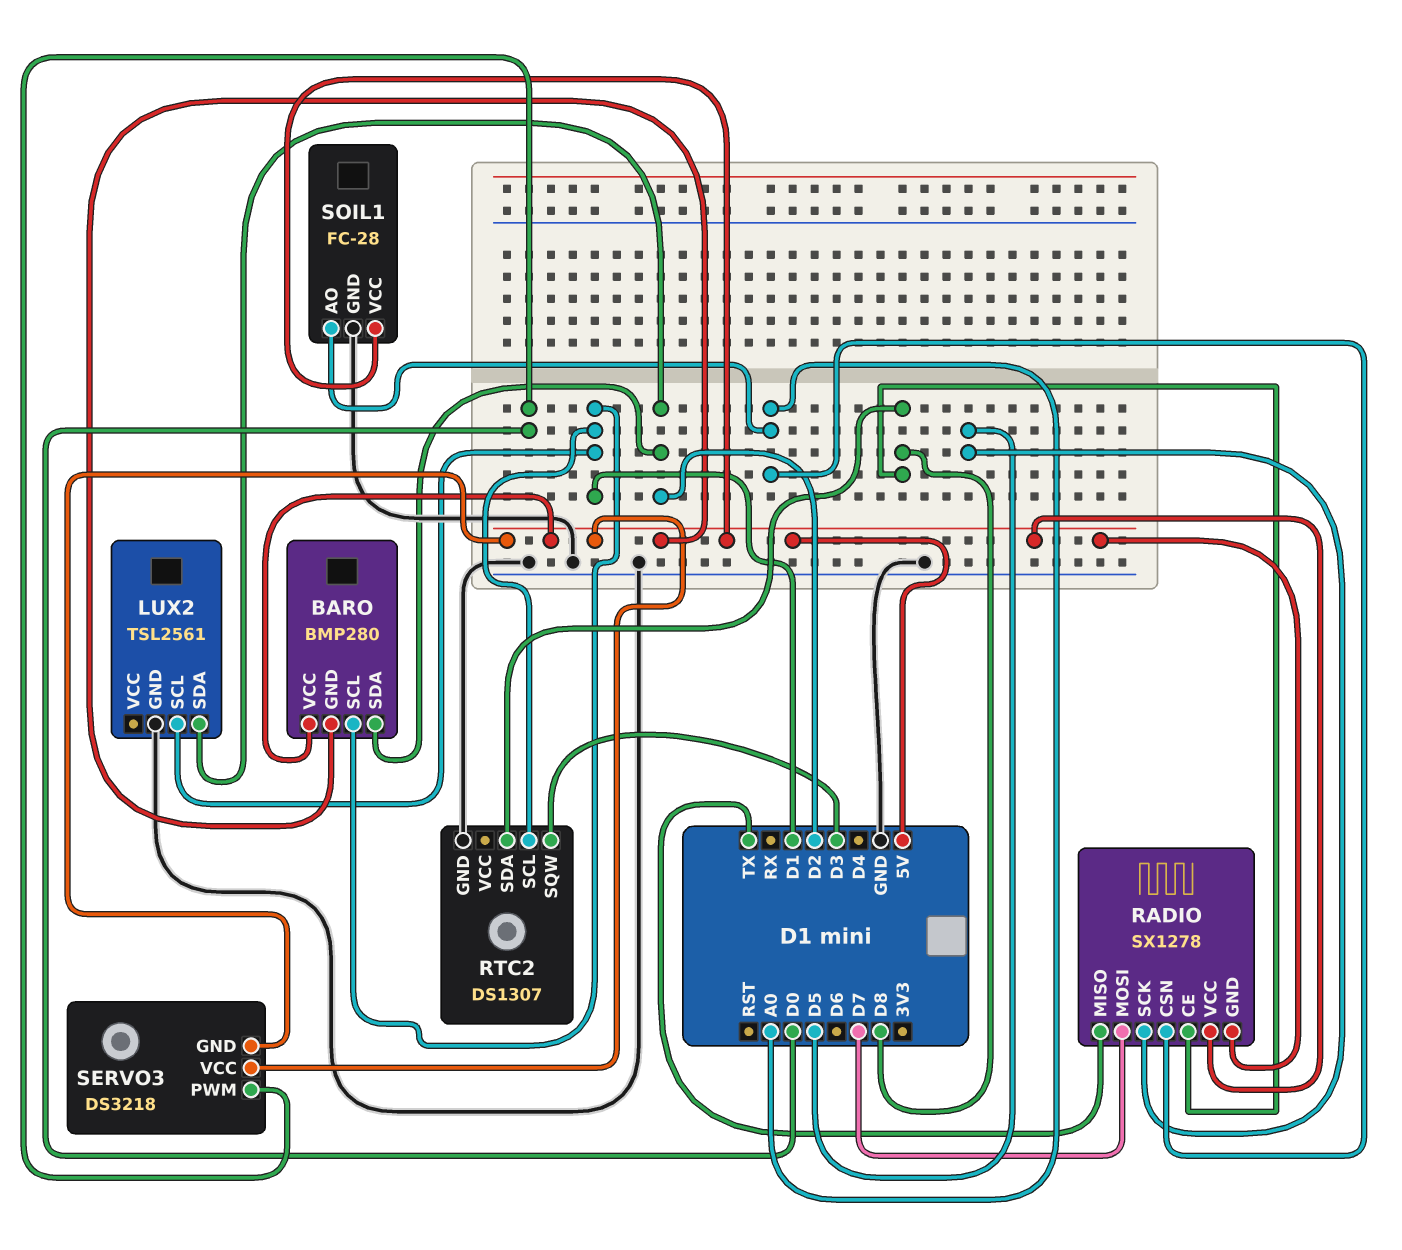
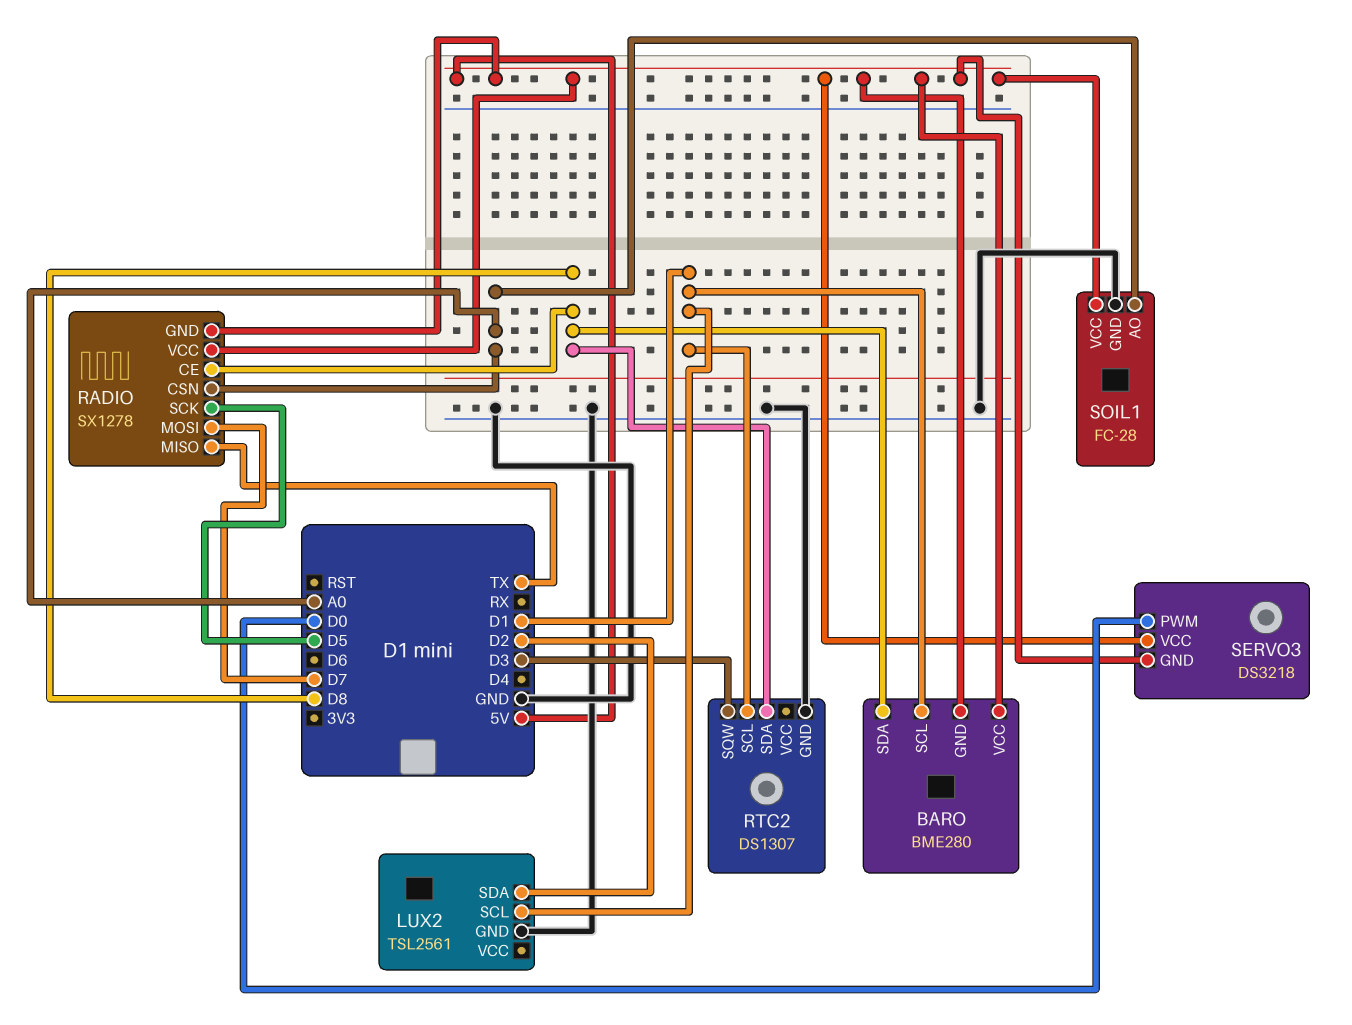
BARO: BMP280 -> BME280
BARO pin SDA: D2 -> D8

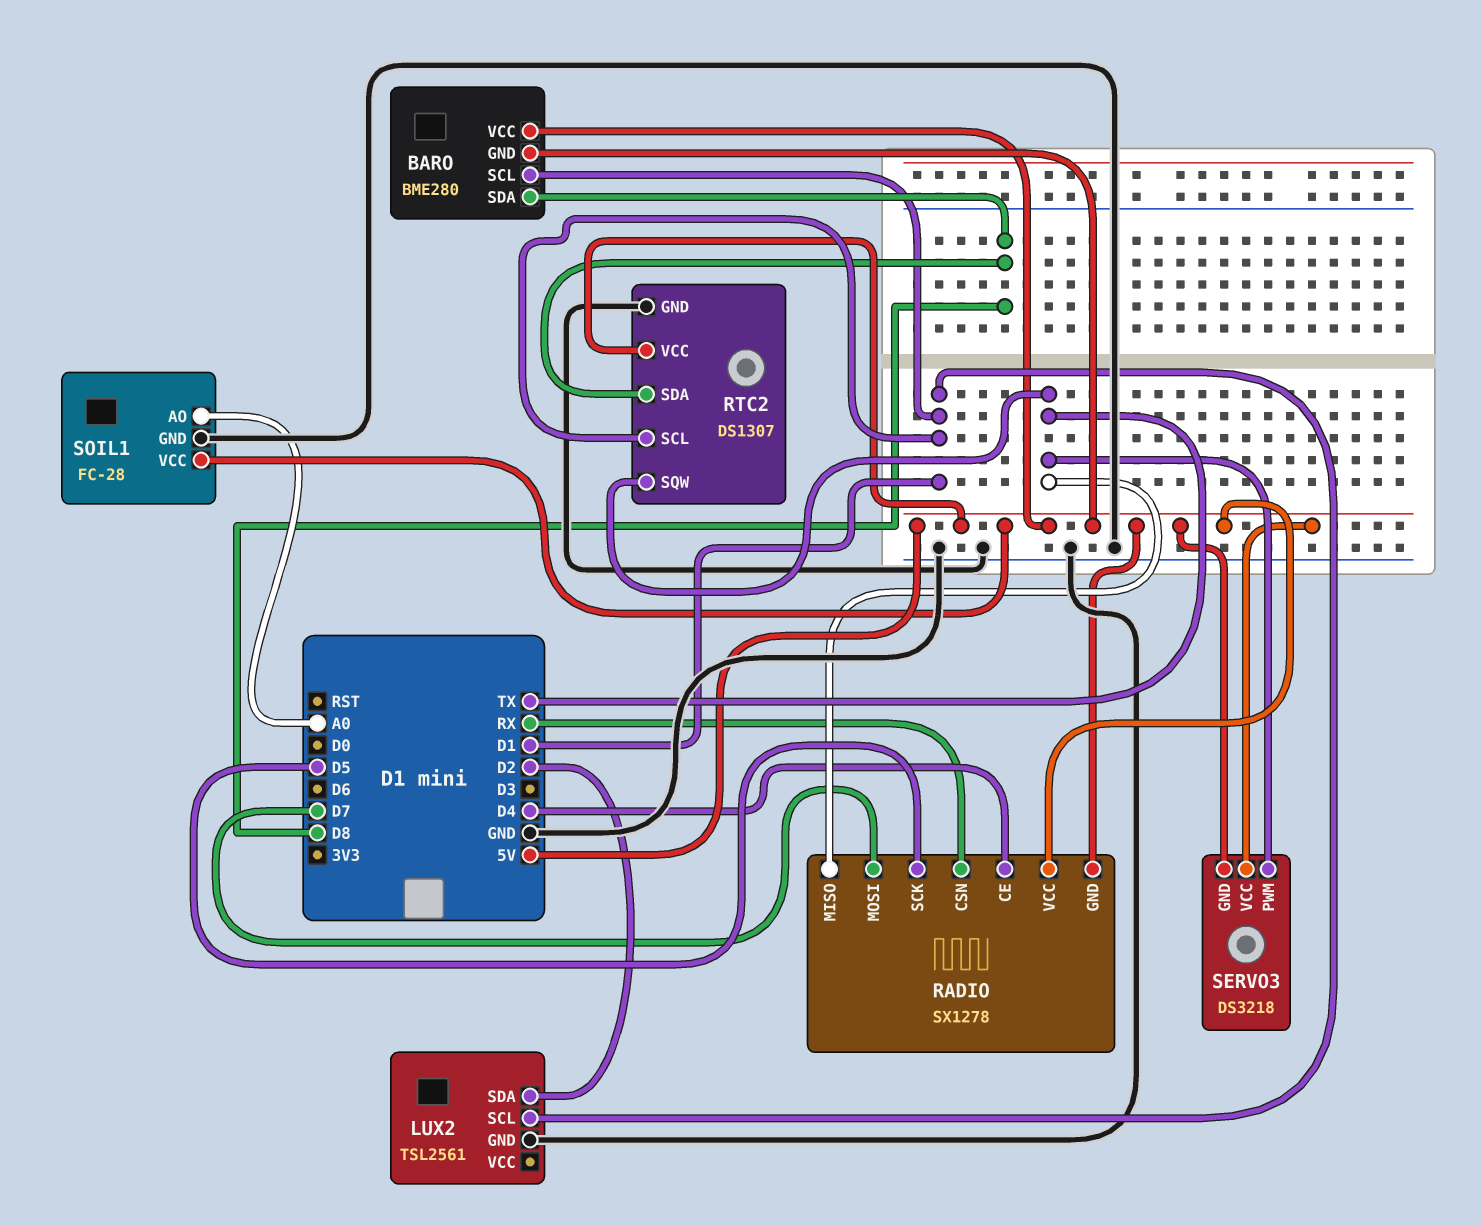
RADIO pin CE: D8 -> D4
RADIO pin CSN: A0 -> RX
RTC2 pin SQW: D3 -> TX
RTC2 pin VCC: none -> 5V
SERVO3 pin PWM: D0 -> TX

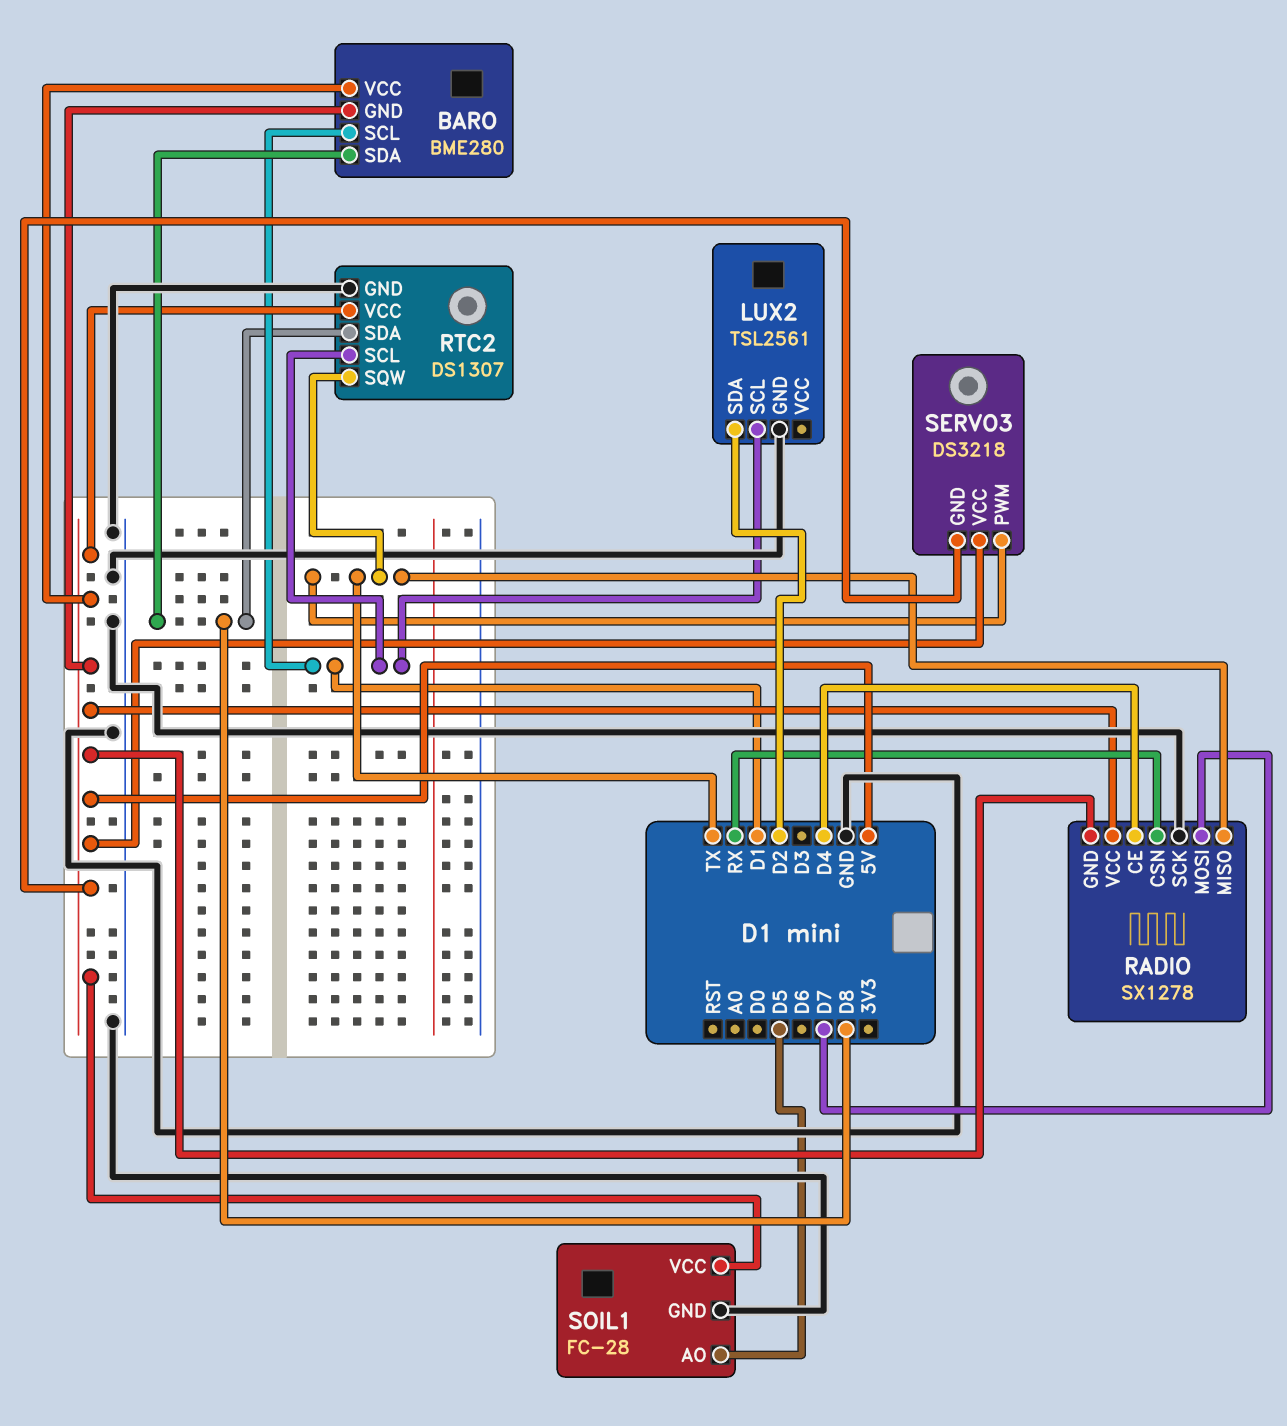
RADIO pin SCK: D5 -> GND
SOIL1 pin AO: A0 -> D5

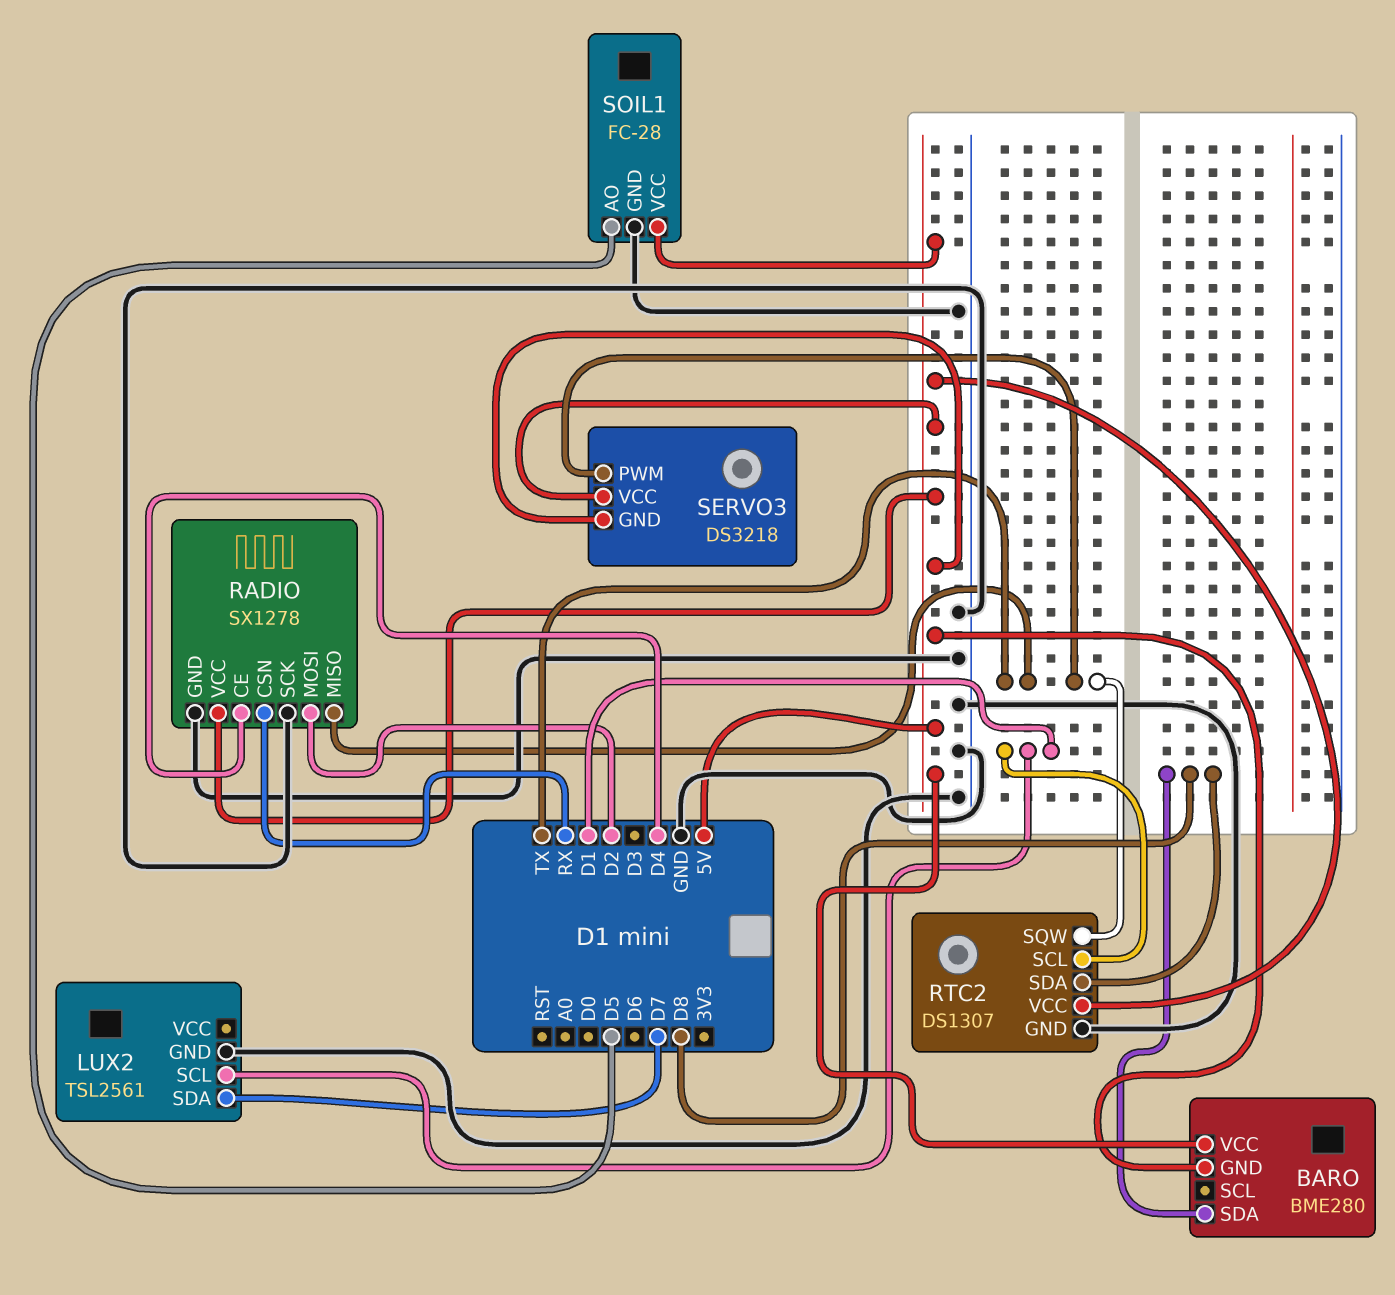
BARO pin SCL: D1 -> none
LUX2 pin SDA: D2 -> D7
RADIO pin GND: 5V -> GND
RADIO pin MOSI: D7 -> D2

